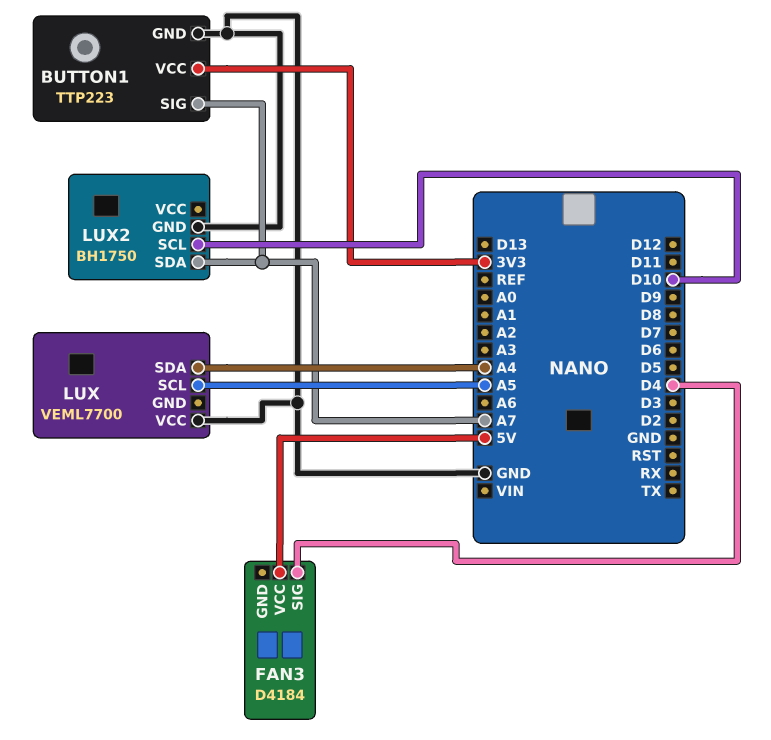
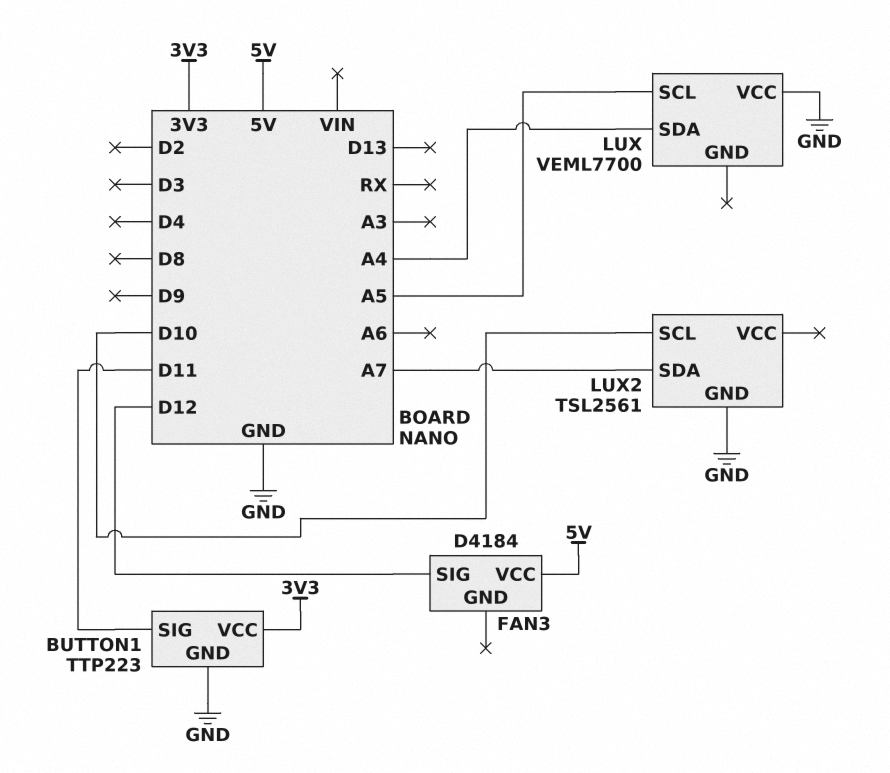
BUTTON1 pin SIG: A7 -> D11
FAN3 pin SIG: D4 -> D12
LUX2: BH1750 -> TSL2561

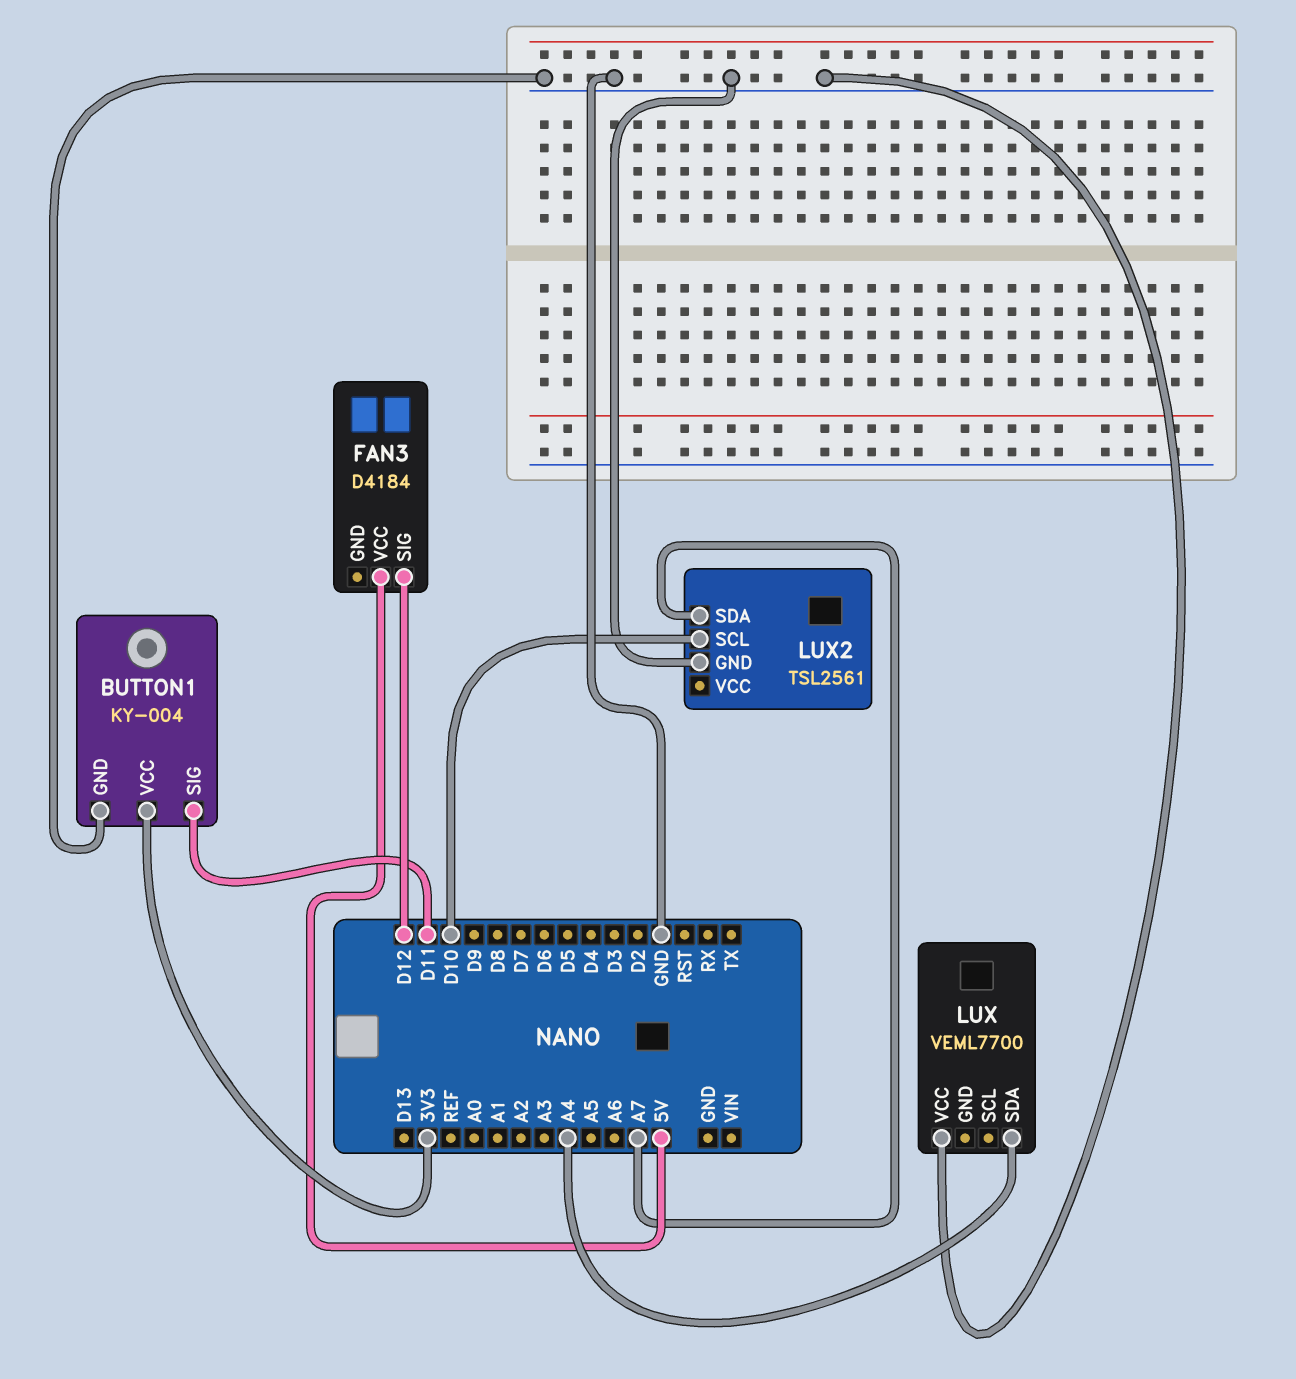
BUTTON1: TTP223 -> KY-004
LUX pin SCL: A5 -> none

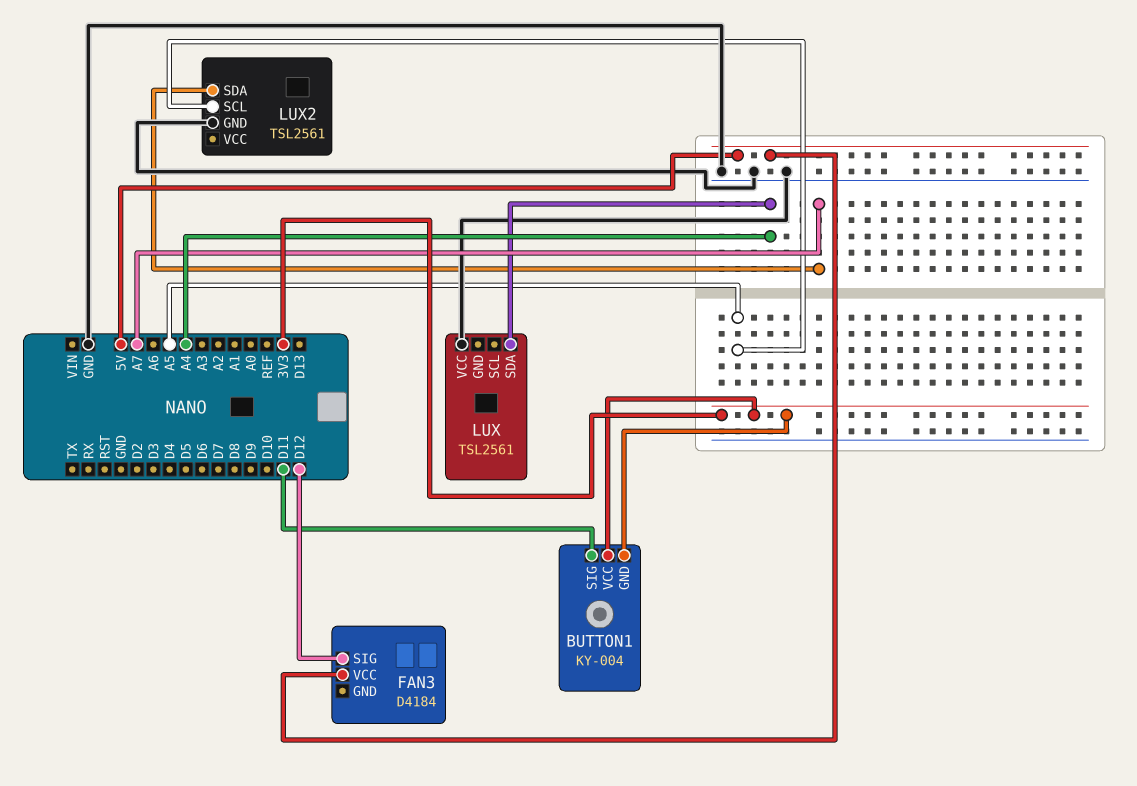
BUTTON1 pin GND: GND -> 3V3
LUX: VEML7700 -> TSL2561
LUX2 pin SCL: D10 -> A5

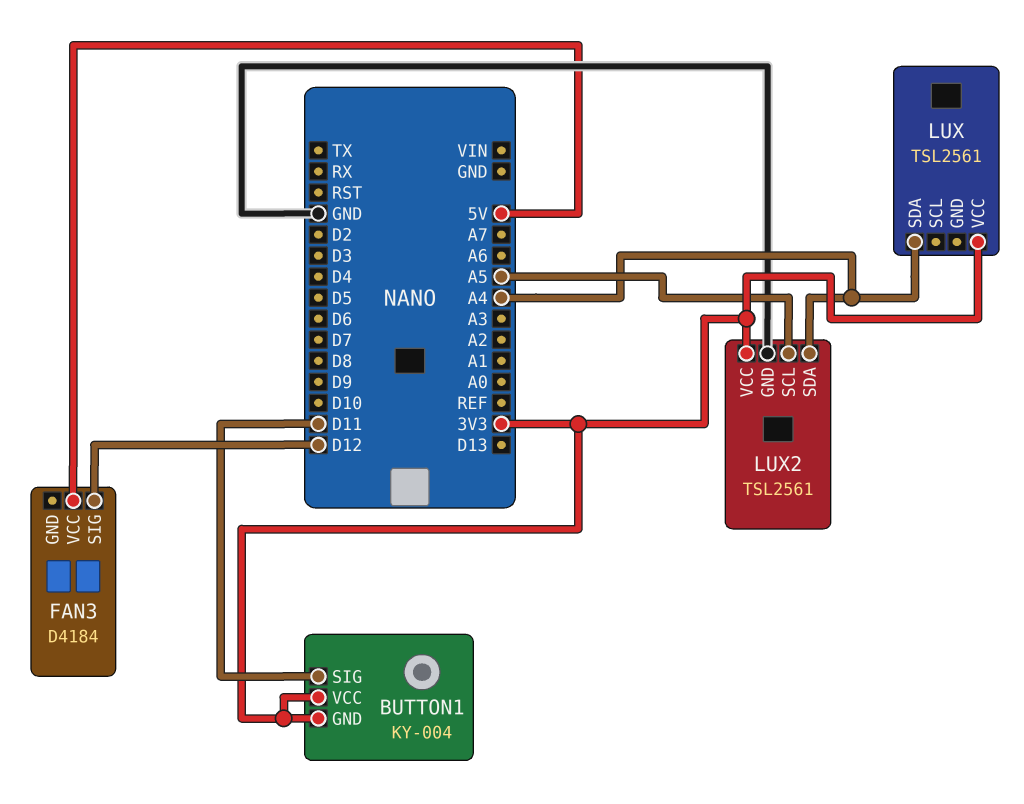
LUX pin VCC: GND -> 3V3
LUX2 pin SDA: A7 -> A4
LUX2 pin VCC: none -> 3V3

